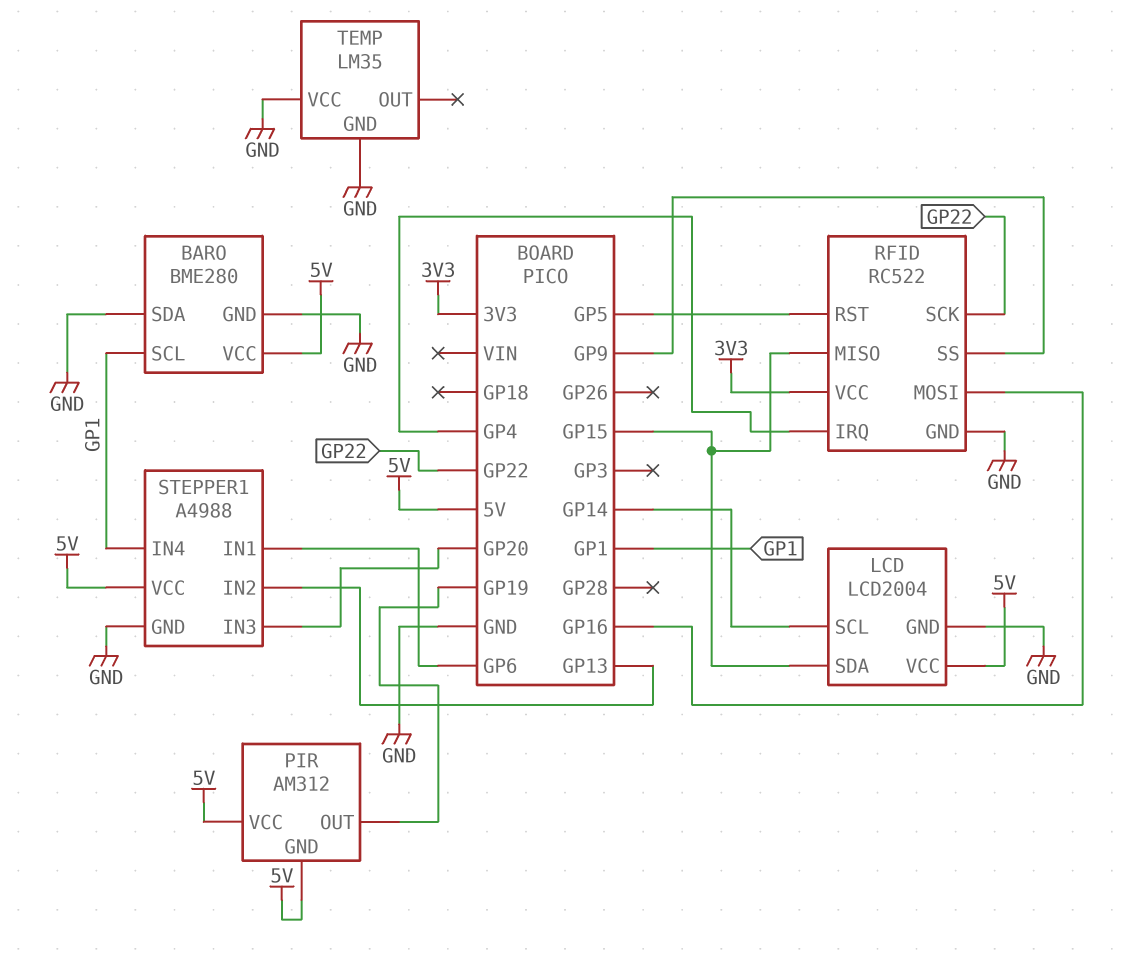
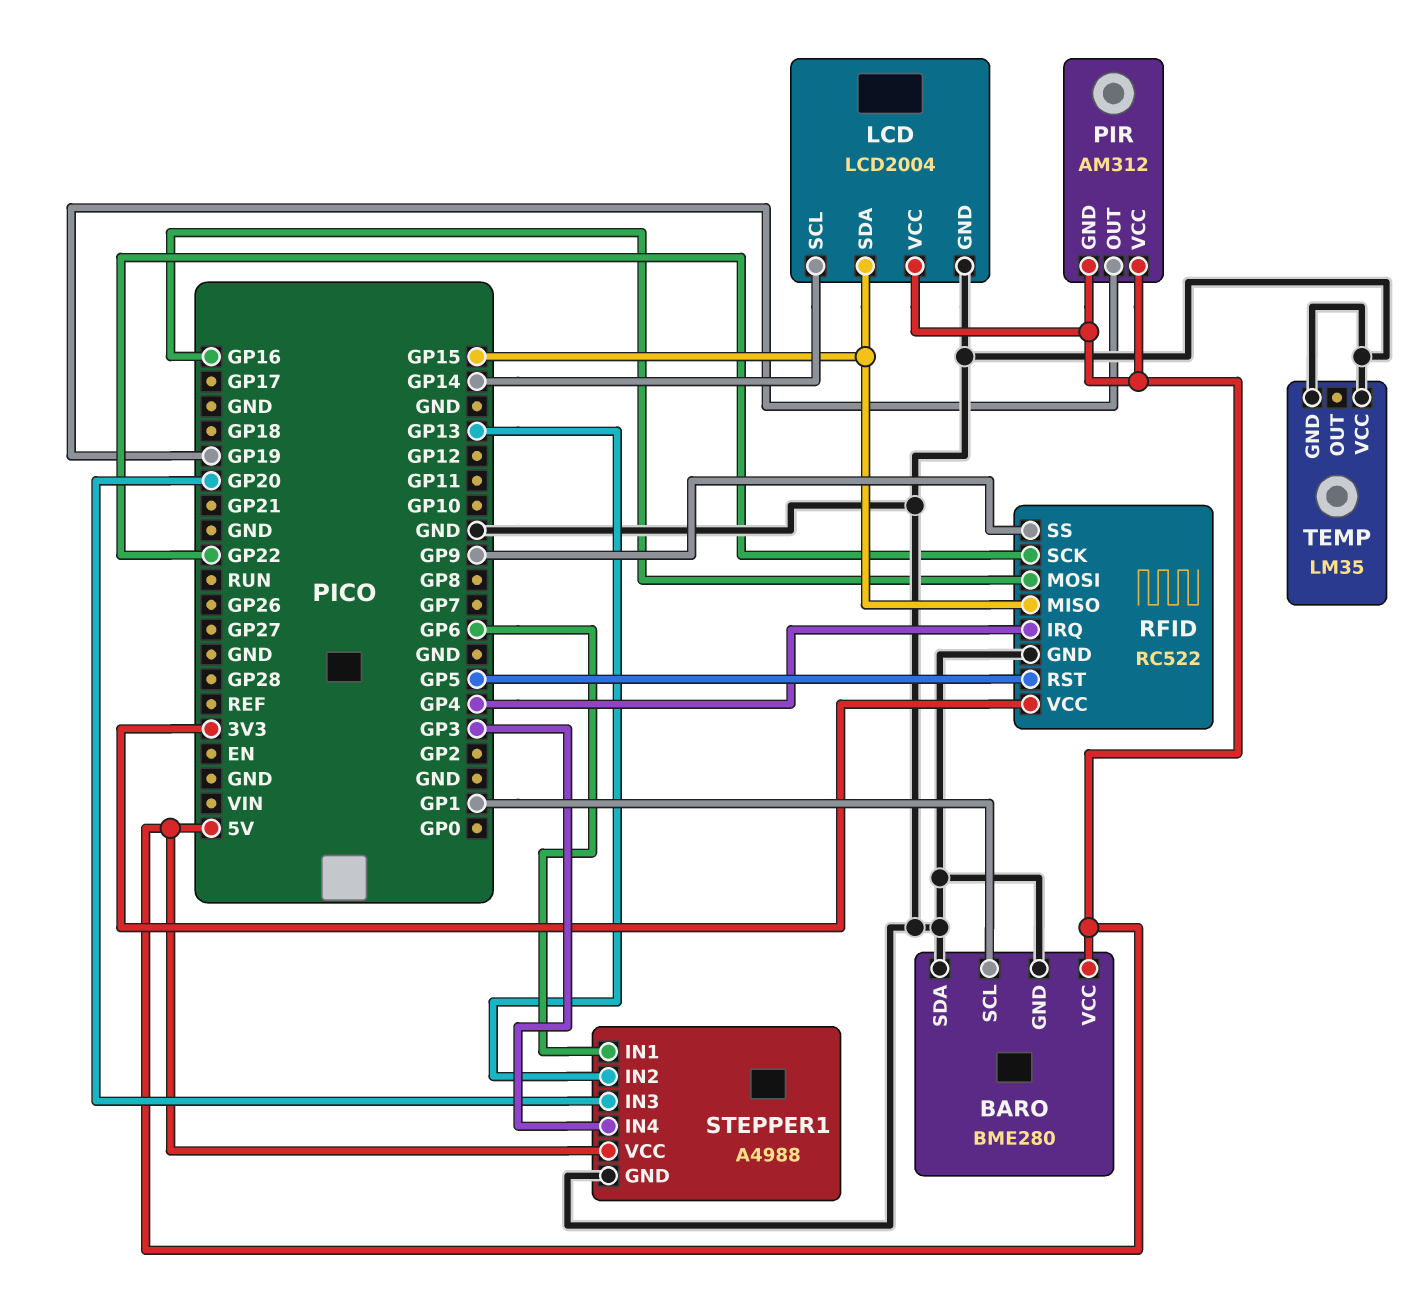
STEPPER1 pin IN4: GP1 -> GP3

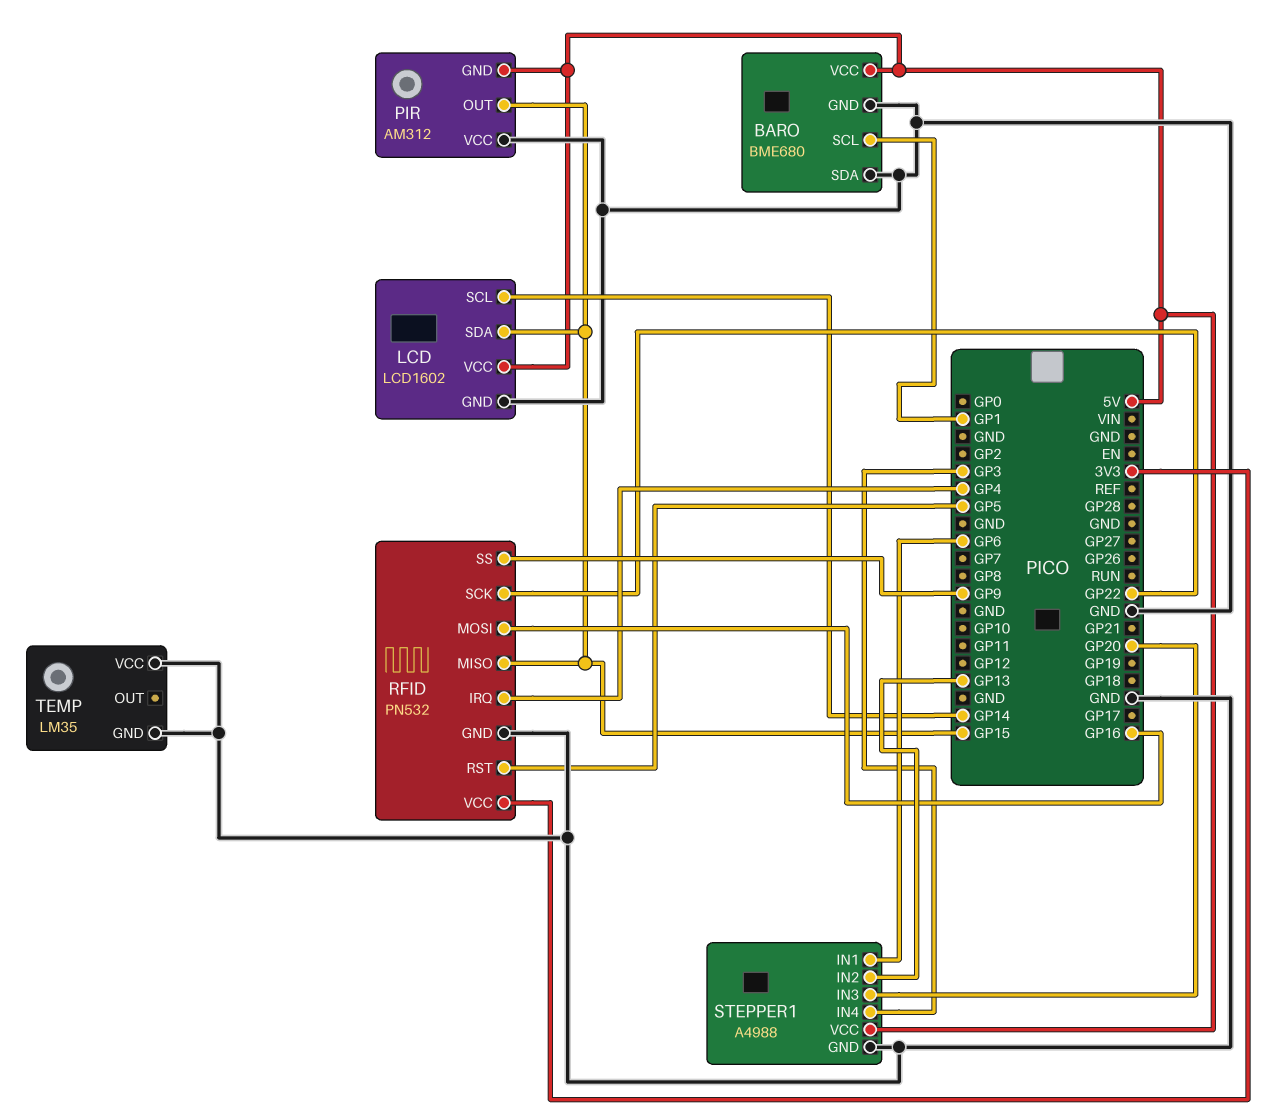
BARO: BME280 -> BME680
LCD: LCD2004 -> LCD1602
PIR pin OUT: GP19 -> GP15
PIR pin VCC: 5V -> GND
RFID: RC522 -> PN532

